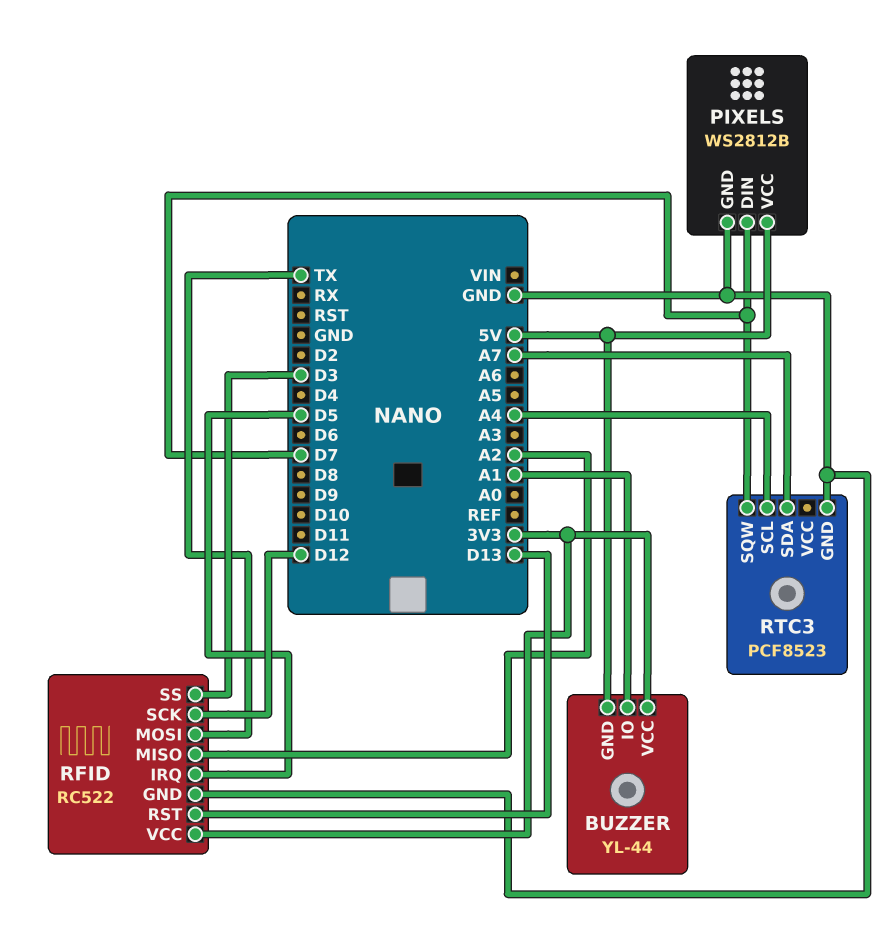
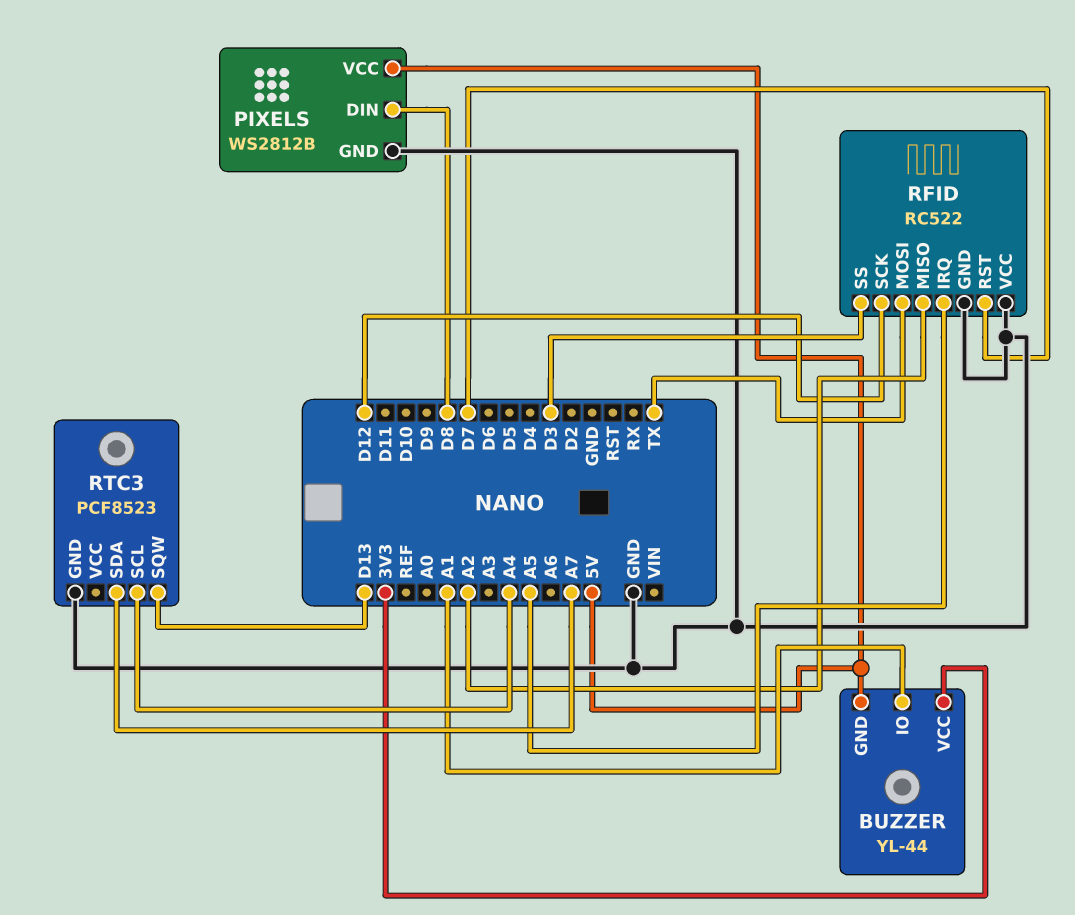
PIXELS pin DIN: D7 -> D8
RFID pin IRQ: D5 -> A5
RFID pin RST: D13 -> D7
RFID pin VCC: 3V3 -> GND
RTC3 pin SQW: D7 -> D13

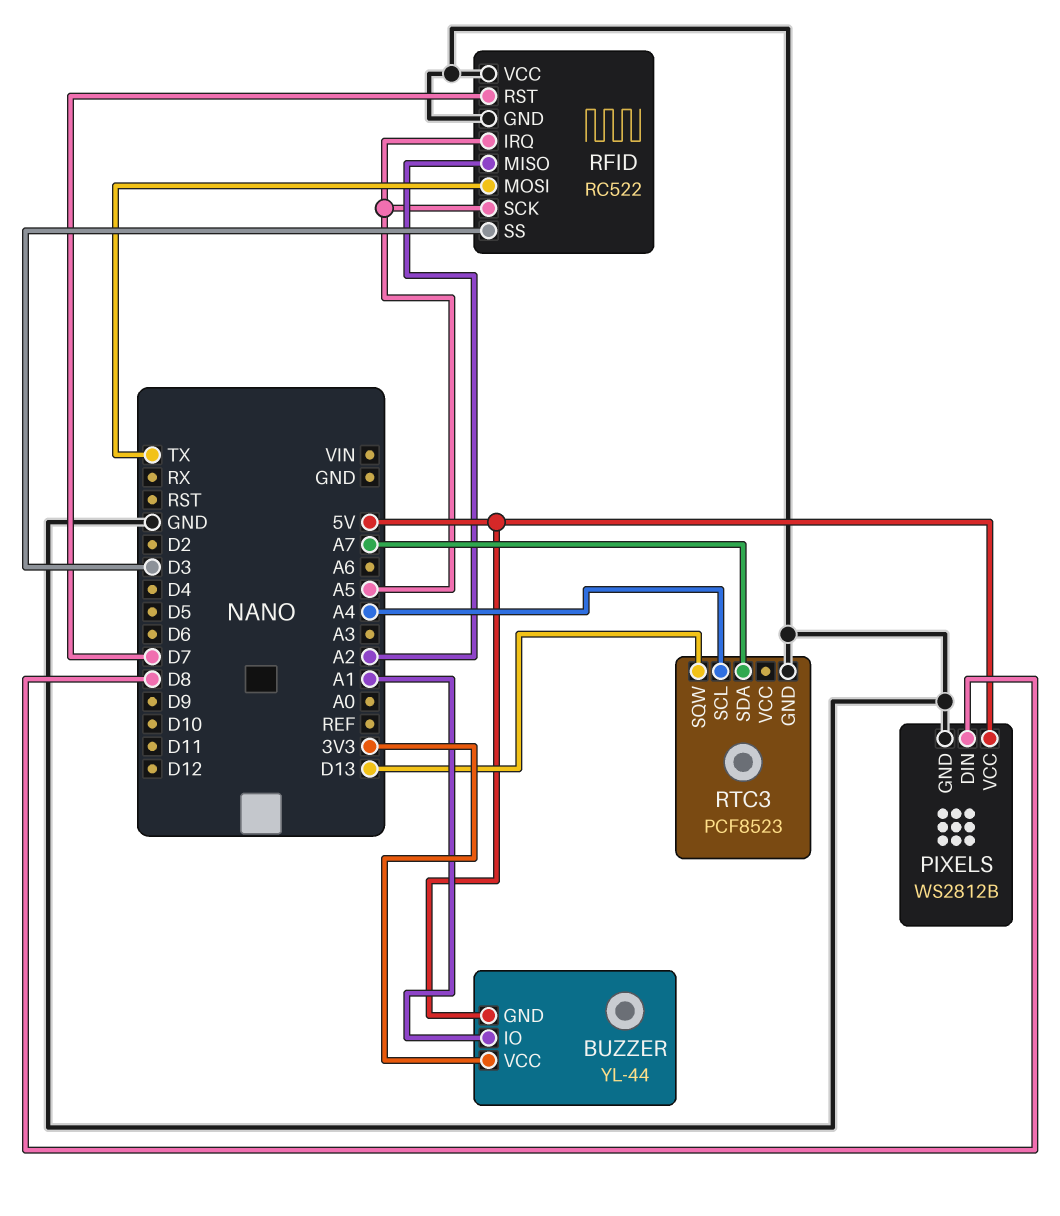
RFID pin SCK: D12 -> A5

